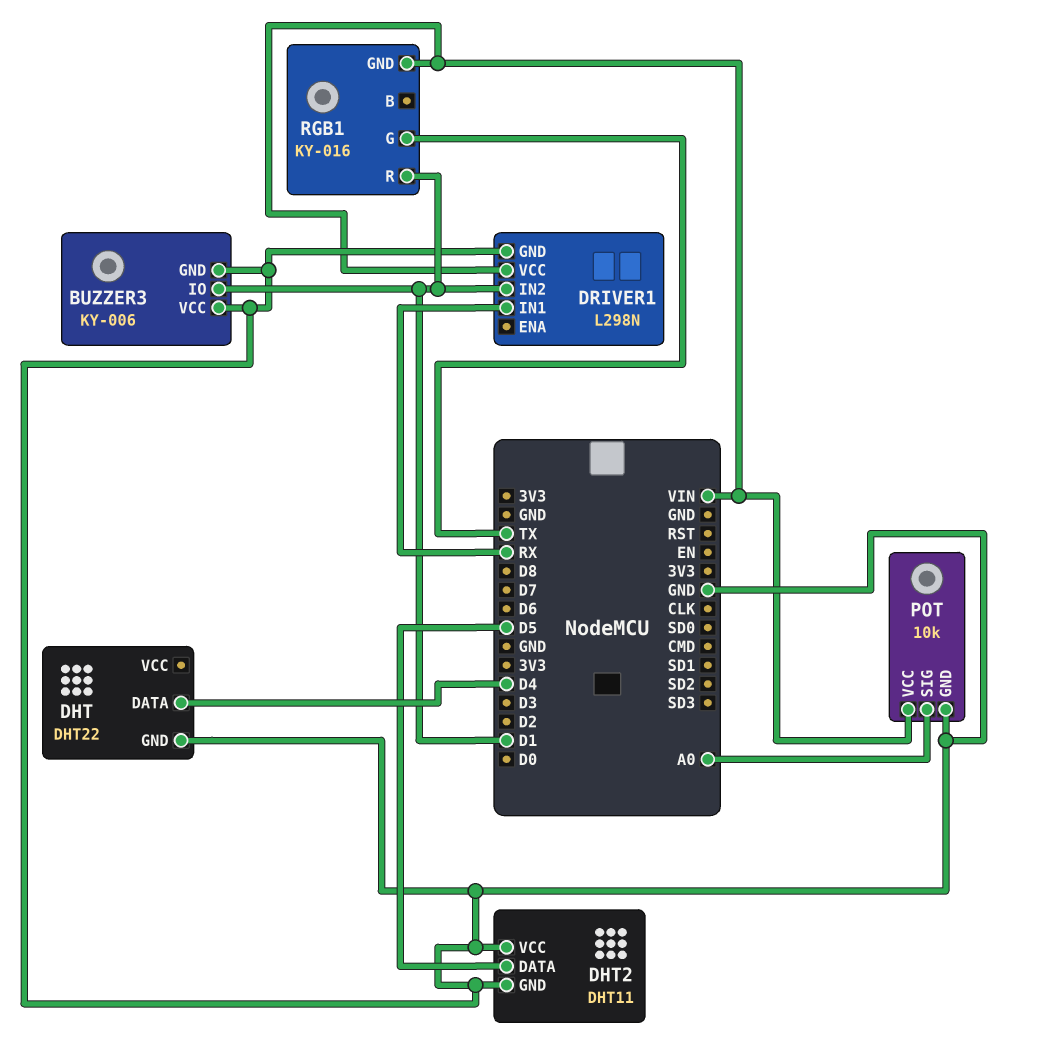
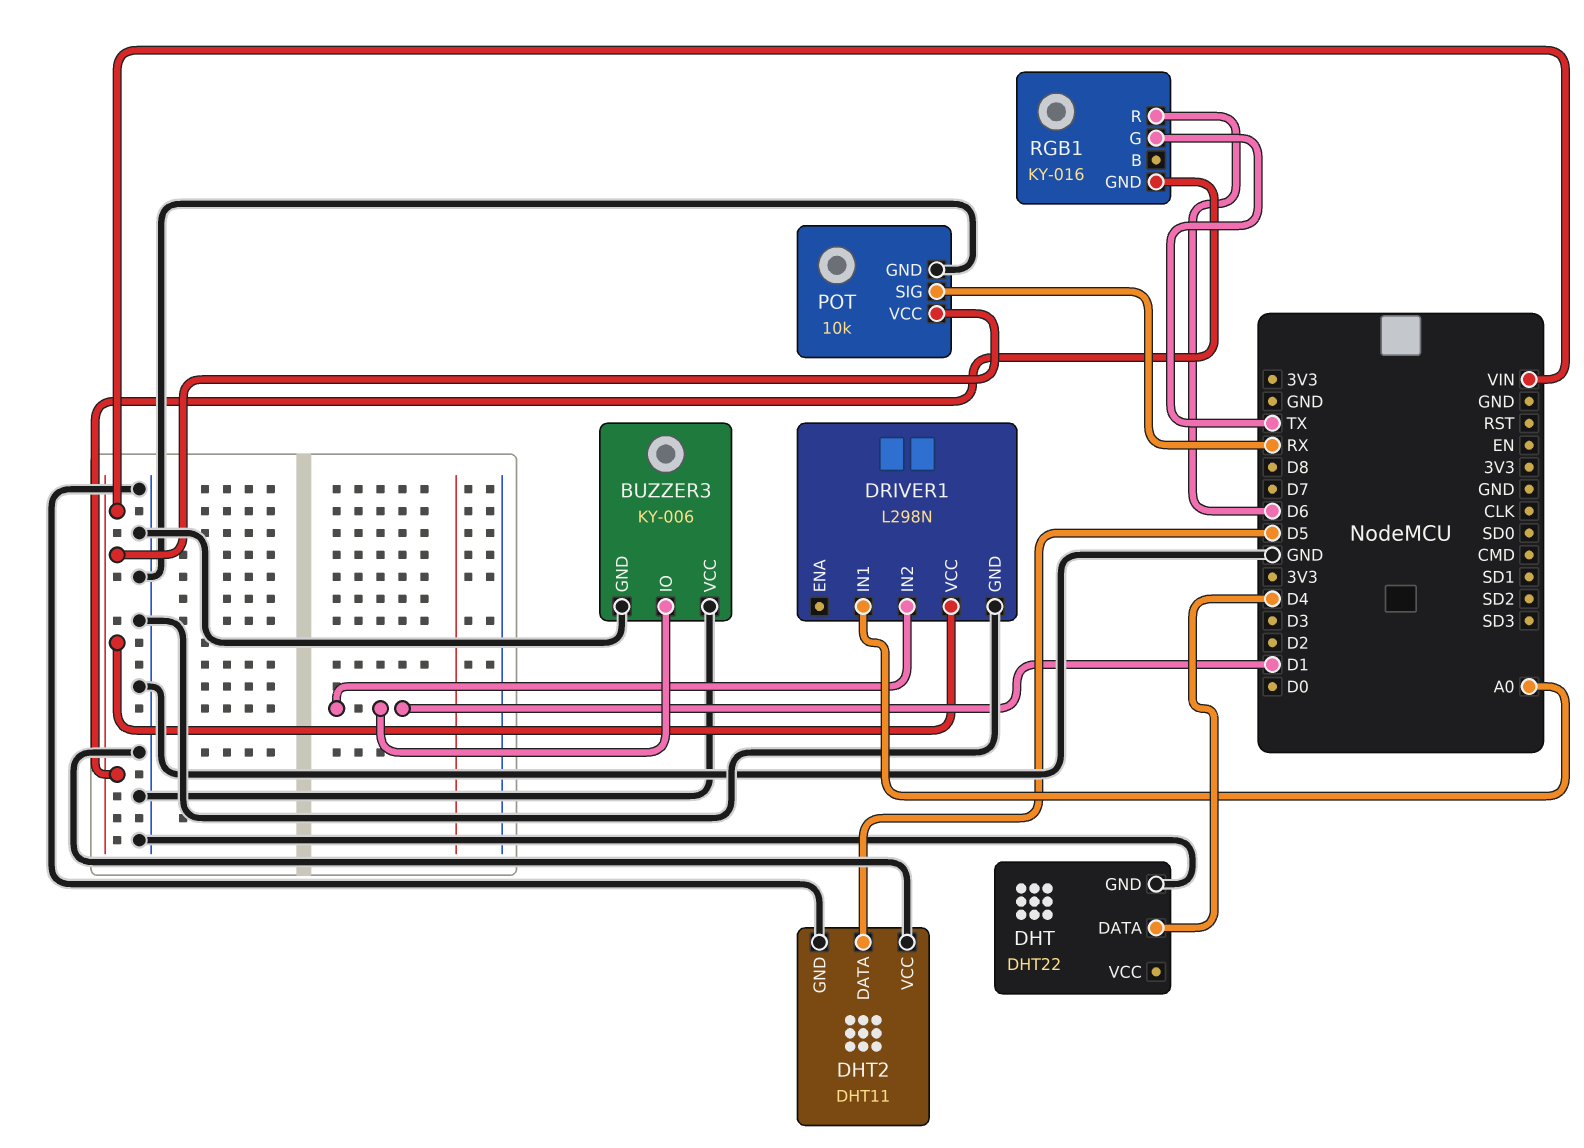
DRIVER1 pin IN1: RX -> A0
POT pin SIG: A0 -> RX
RGB1 pin R: D1 -> D6

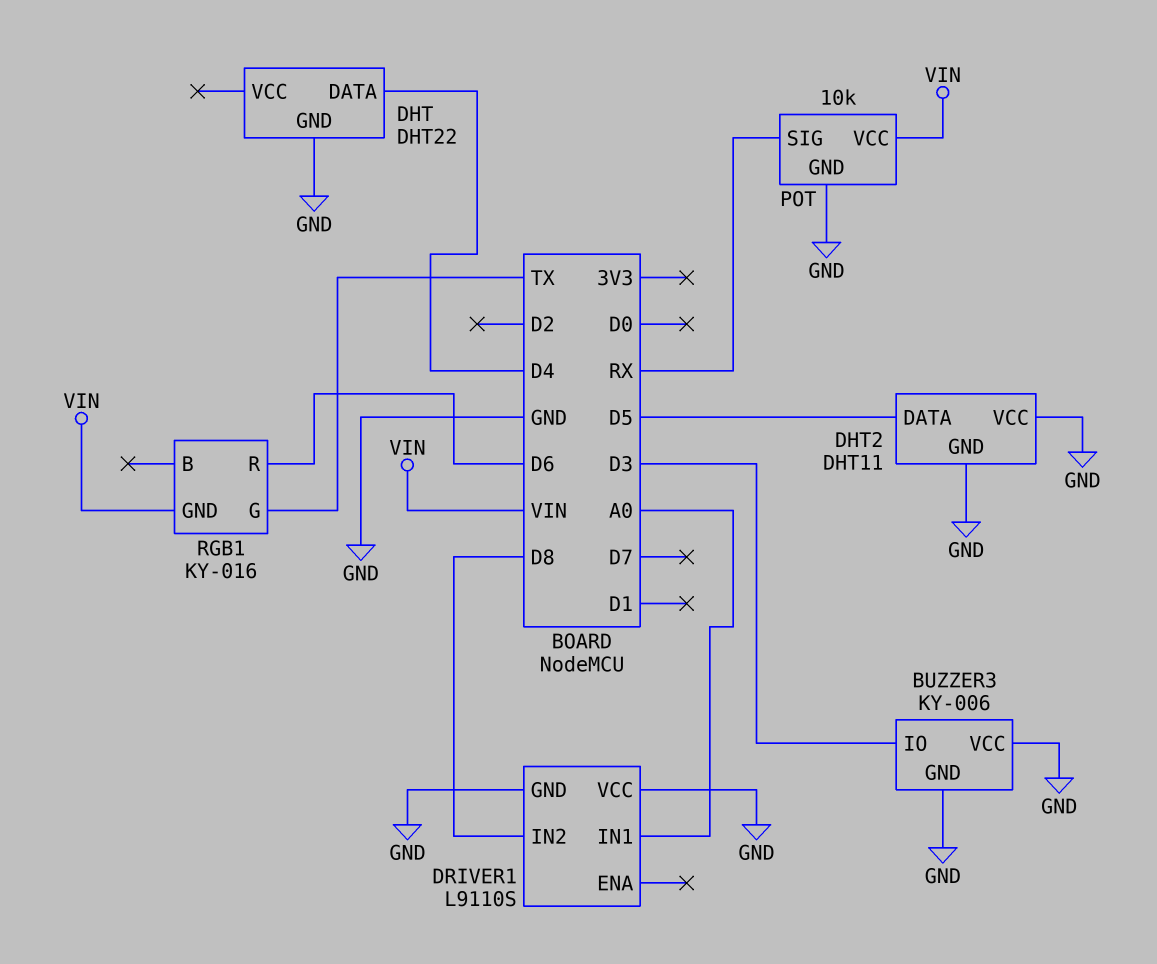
BUZZER3 pin IO: D1 -> D3
DRIVER1: L298N -> L9110S
DRIVER1 pin IN2: D1 -> D8
DRIVER1 pin VCC: VIN -> GND

